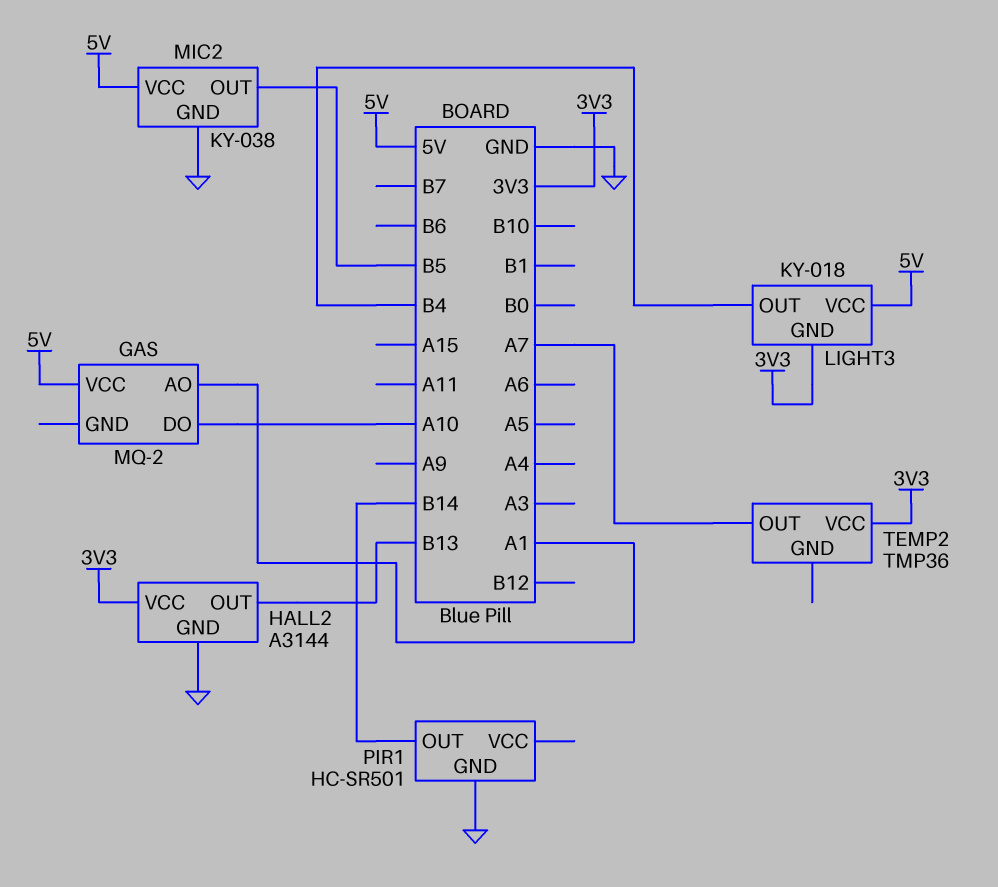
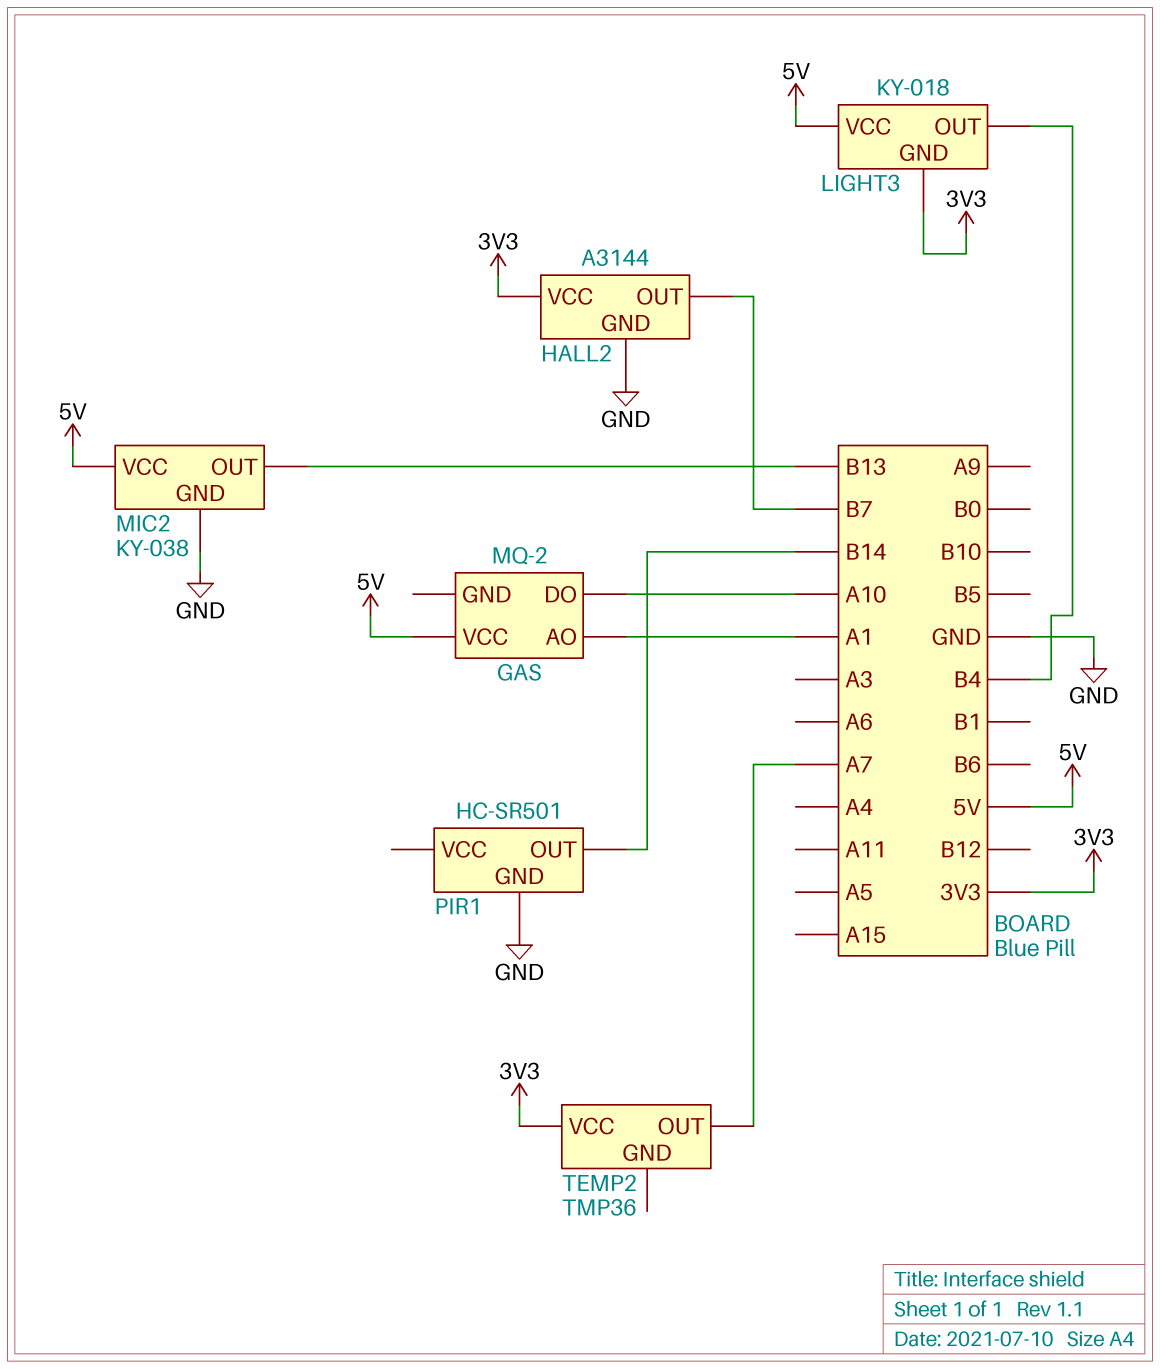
HALL2 pin OUT: B13 -> B7
MIC2 pin OUT: B5 -> B13

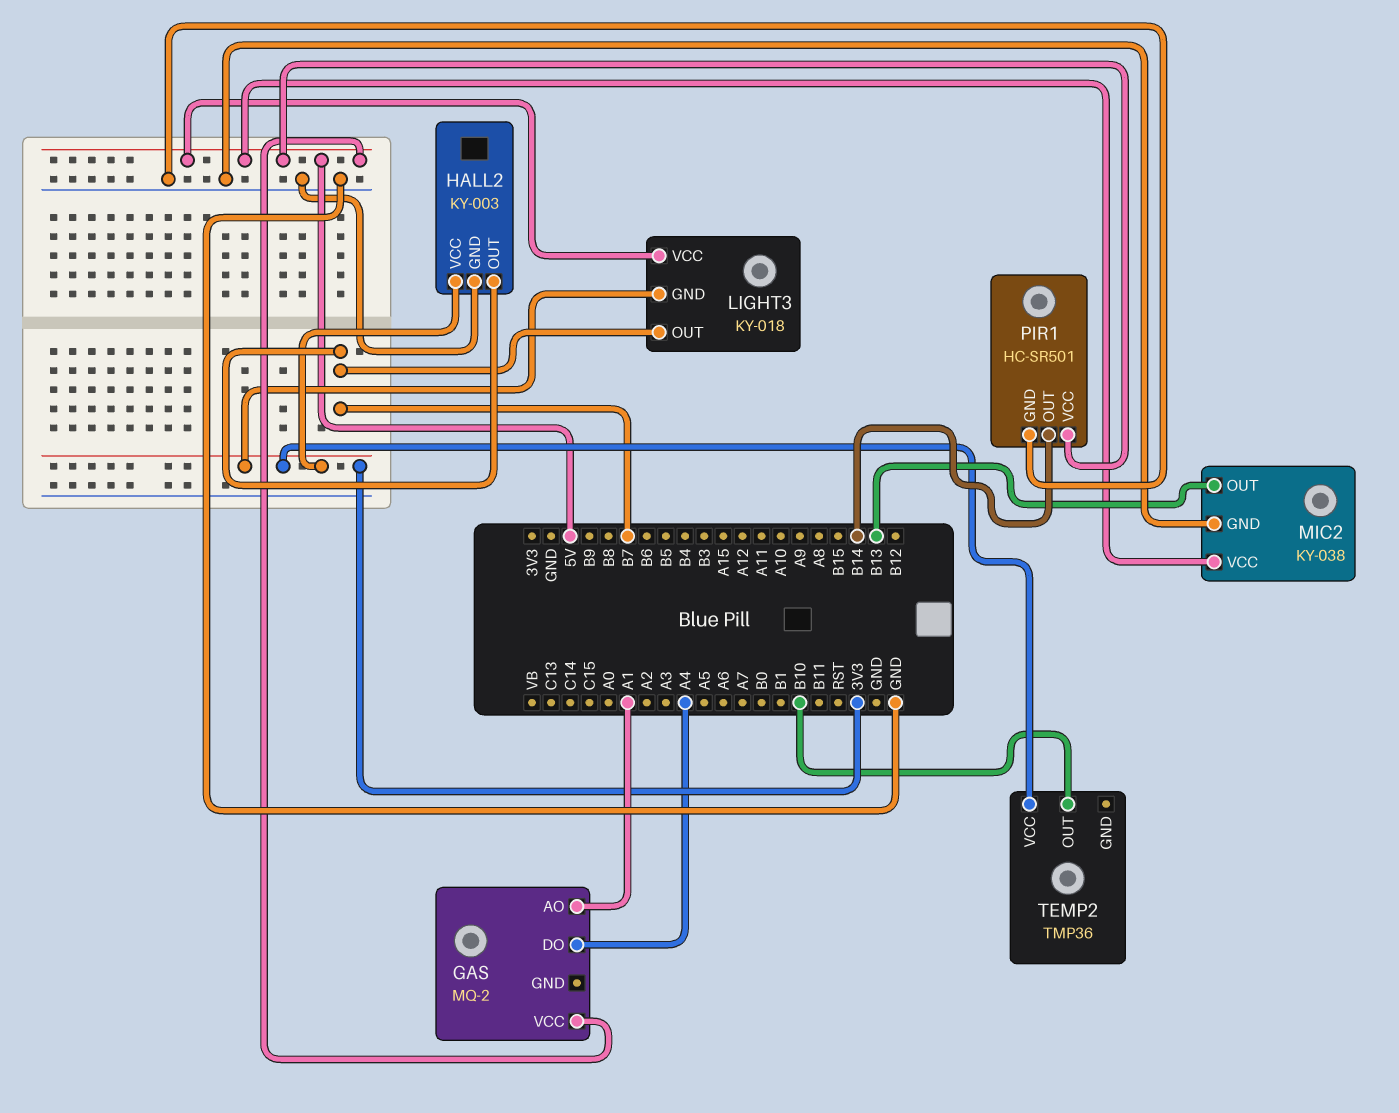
GAS pin DO: A10 -> A4
HALL2: A3144 -> KY-003
LIGHT3 pin OUT: B4 -> B7
PIR1 pin VCC: none -> 5V
TEMP2 pin OUT: A7 -> B10

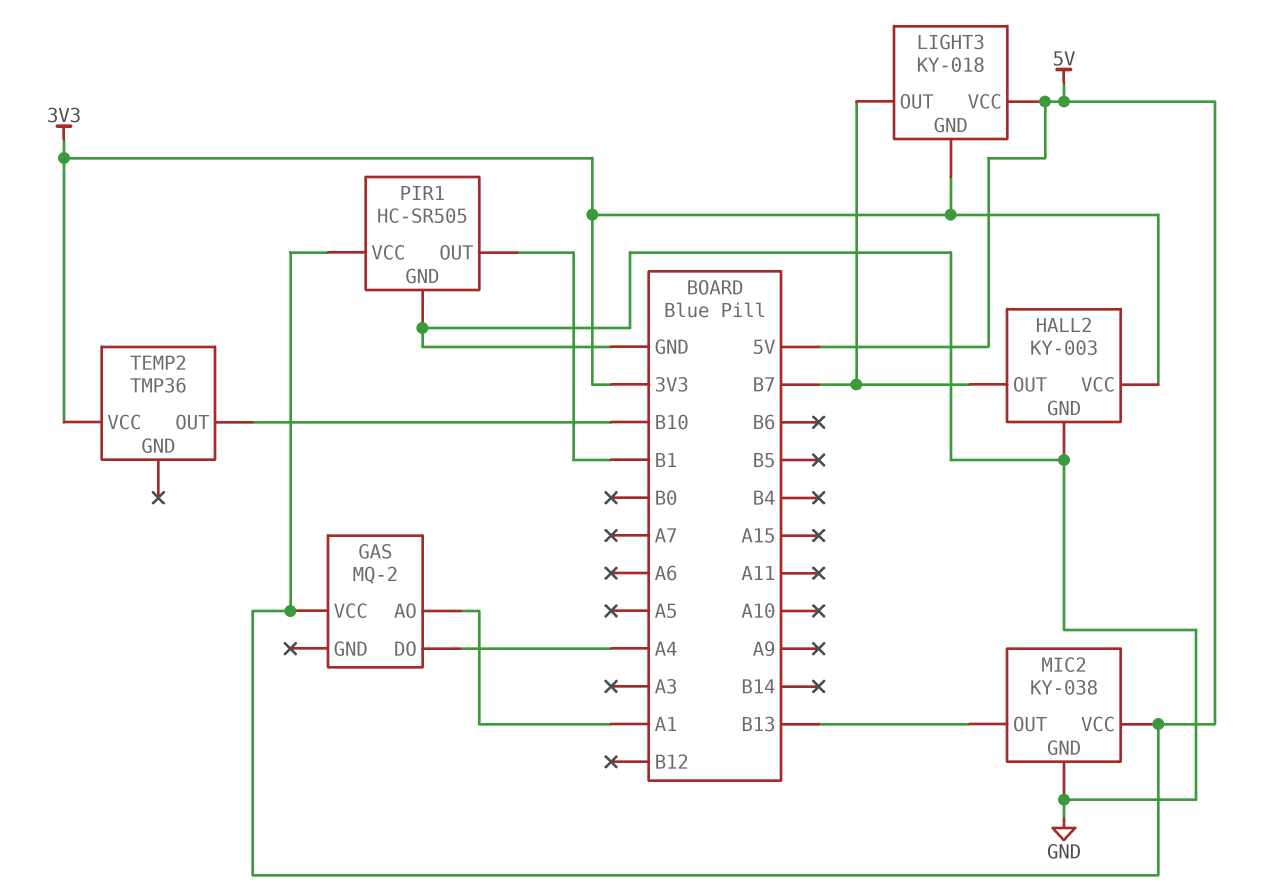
PIR1: HC-SR501 -> HC-SR505
PIR1 pin OUT: B14 -> B1

